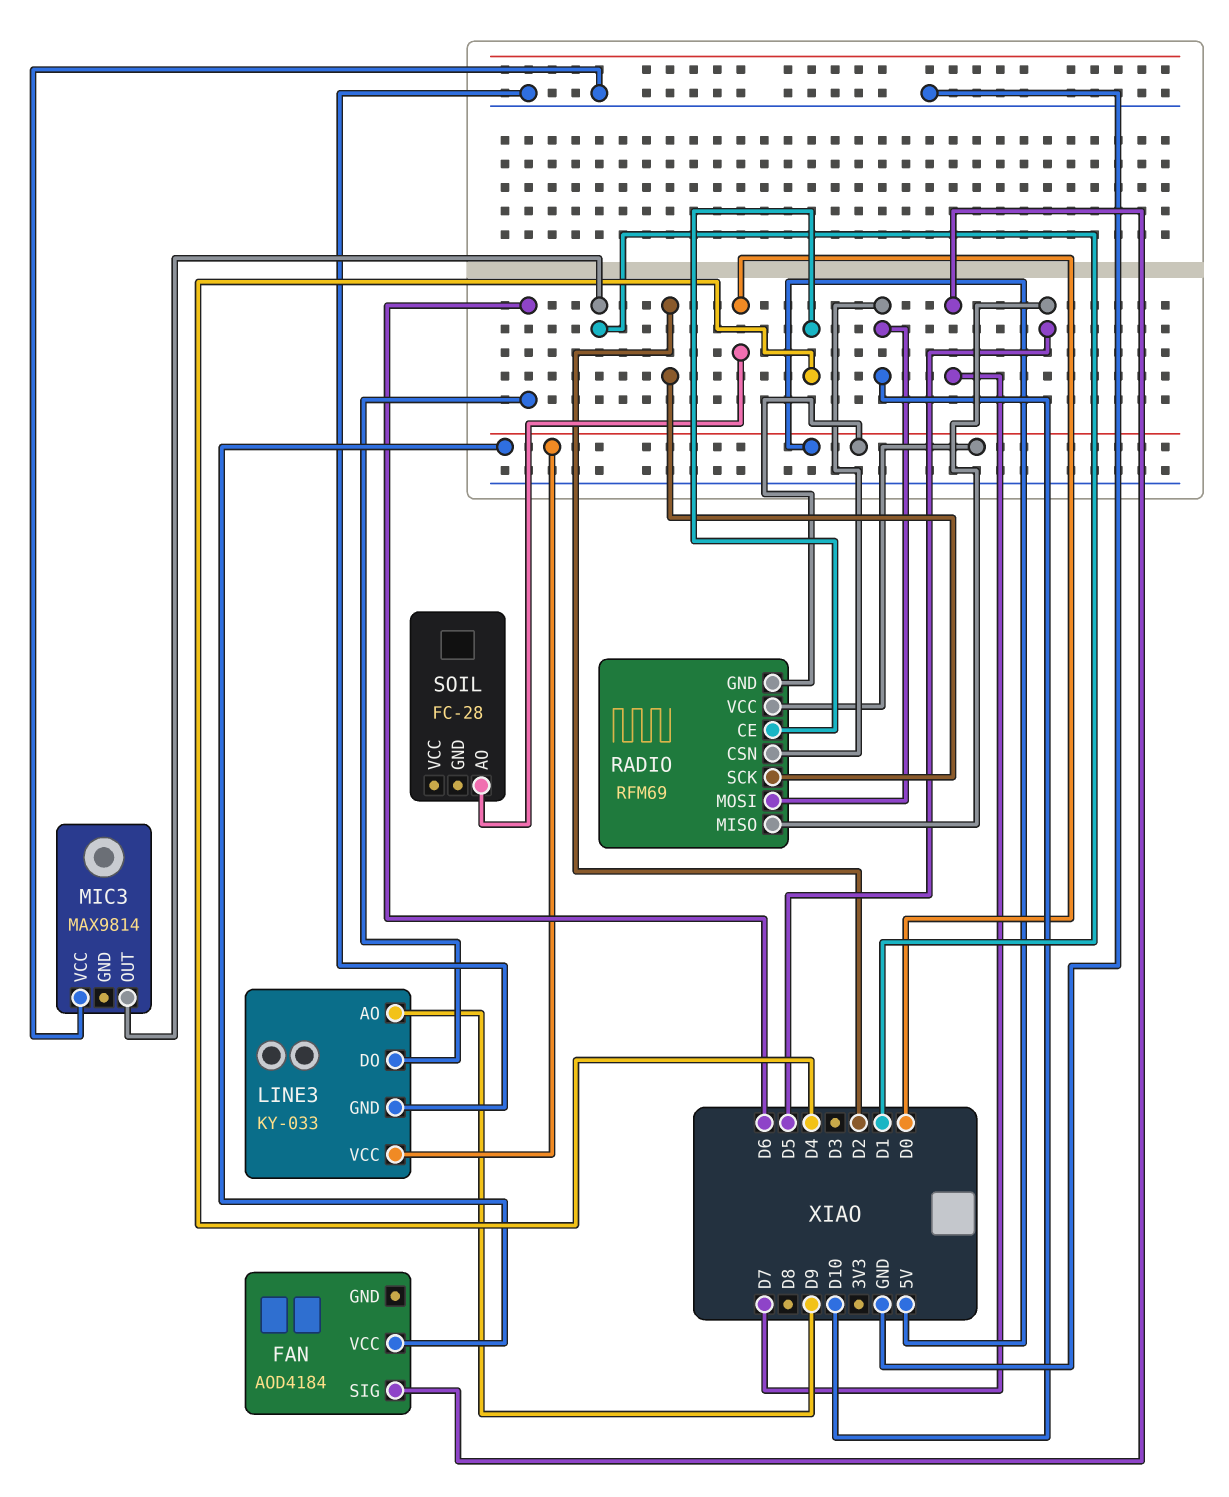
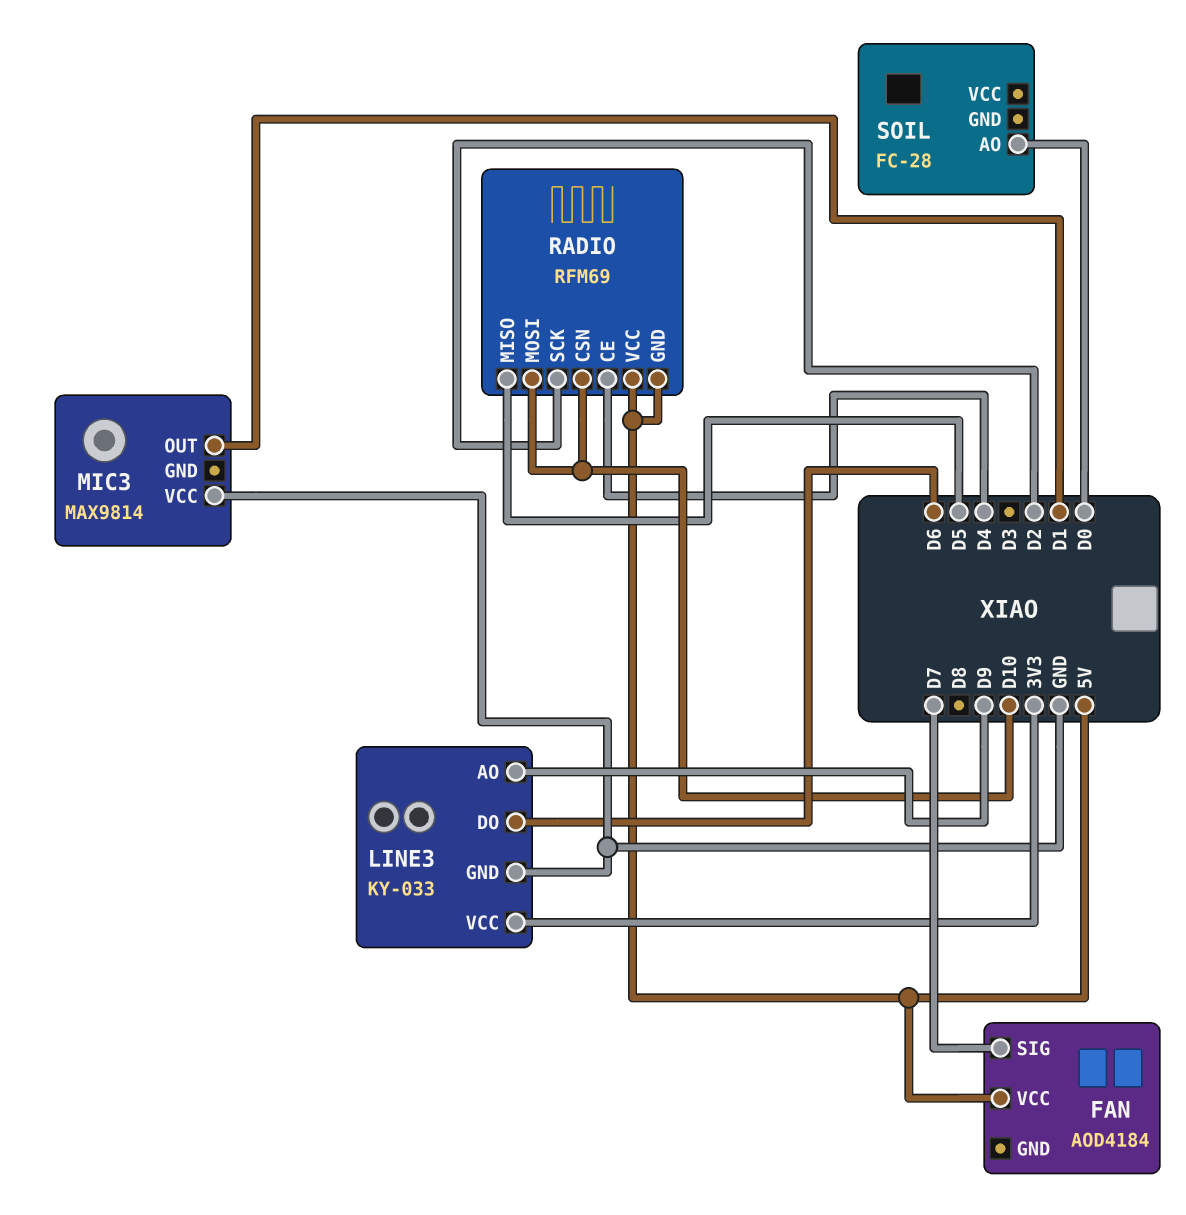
LINE3 pin VCC: 5V -> 3V3

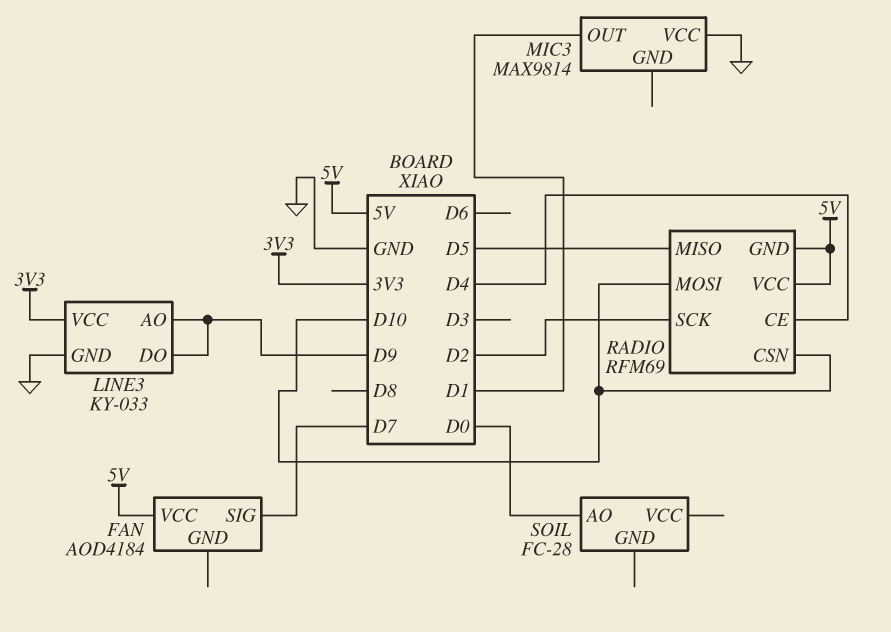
LINE3 pin DO: D6 -> D9

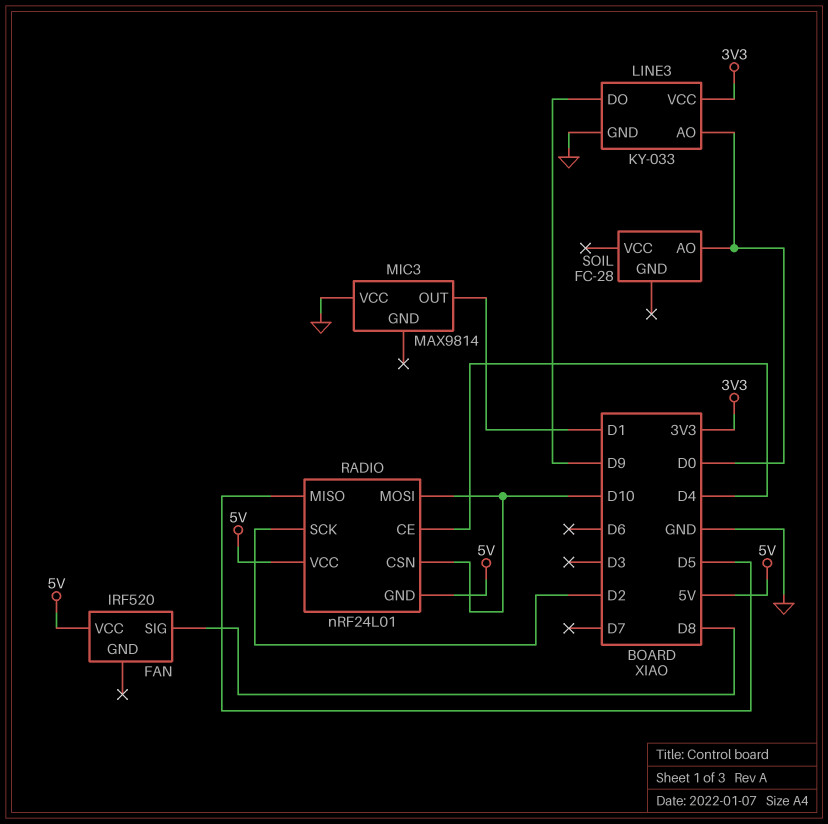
FAN: AOD4184 -> IRF520
FAN pin SIG: D7 -> D8
LINE3 pin AO: D9 -> D0
RADIO: RFM69 -> nRF24L01

